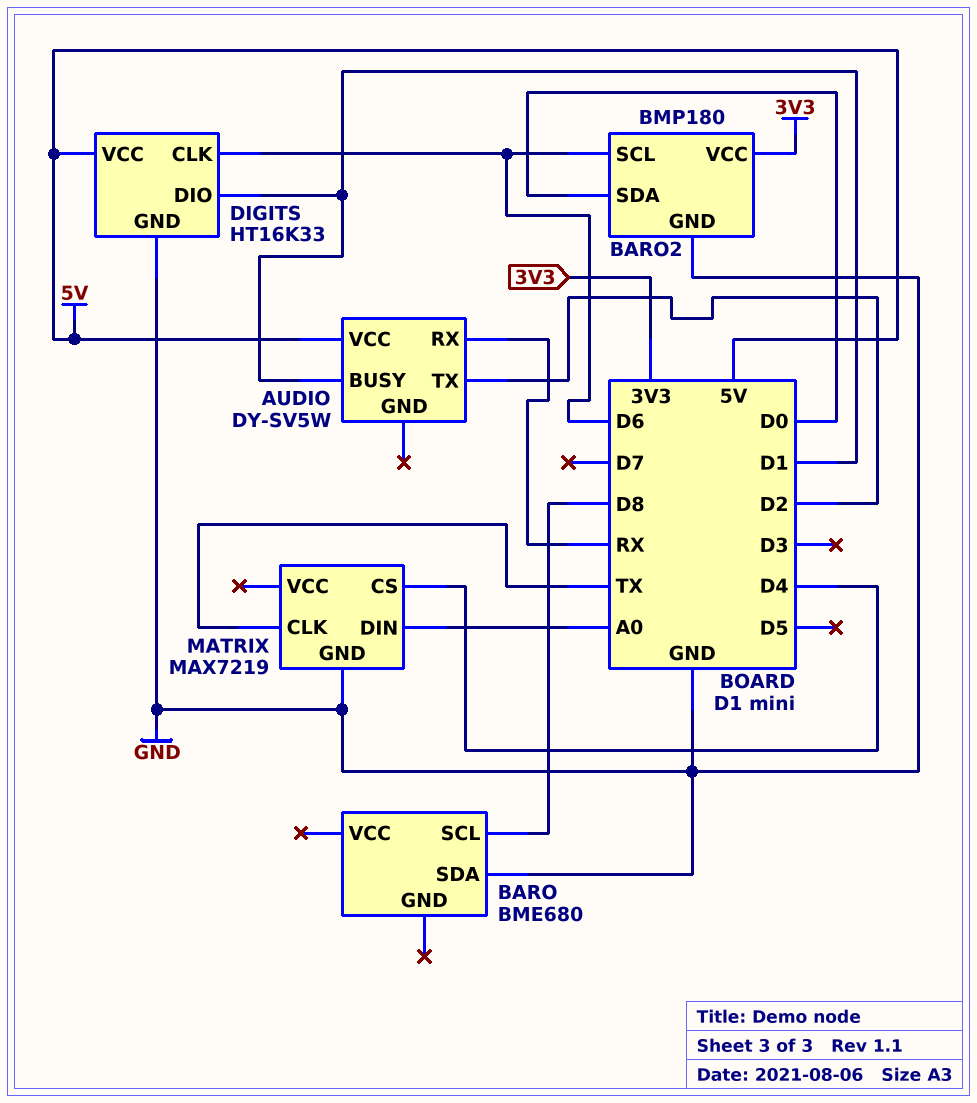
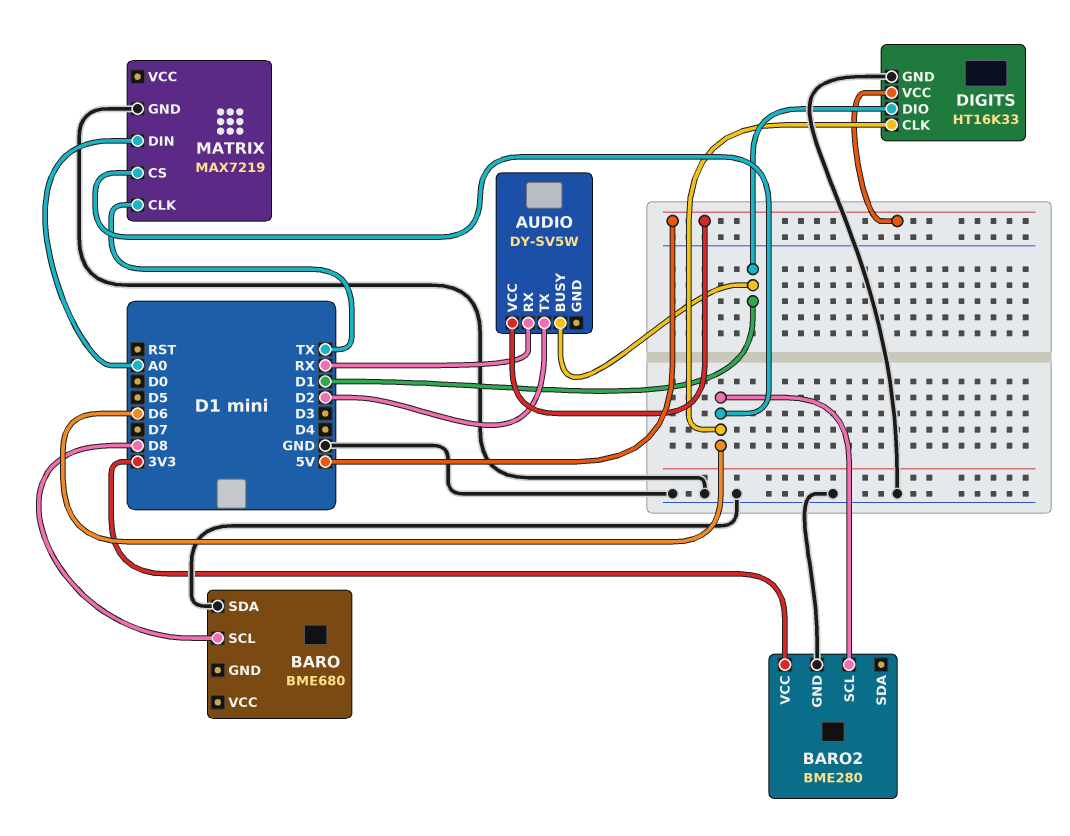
BARO2: BMP180 -> BME280
BARO2 pin SDA: D0 -> none
MATRIX pin CS: D4 -> D6

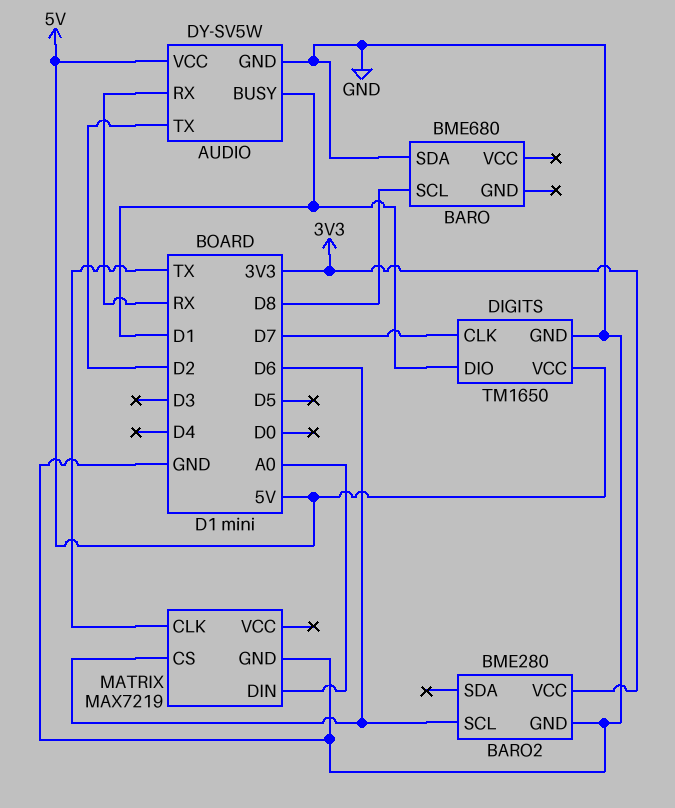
AUDIO pin GND: none -> GND
DIGITS: HT16K33 -> TM1650
DIGITS pin CLK: D6 -> D7

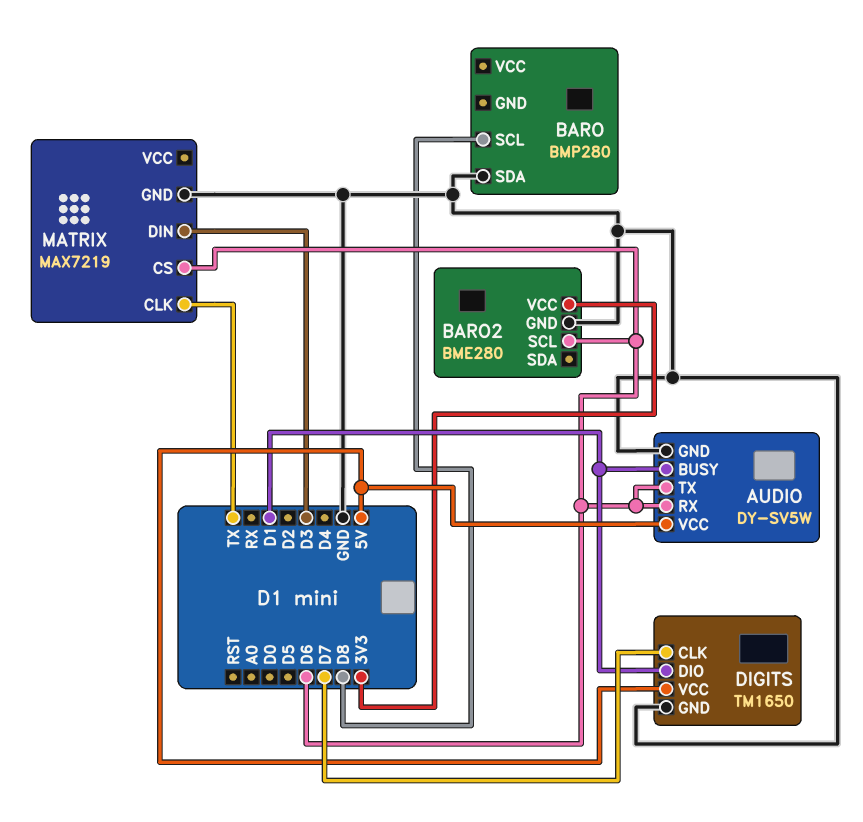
AUDIO pin RX: RX -> D6
AUDIO pin TX: D2 -> D6
BARO: BME680 -> BMP280
MATRIX pin DIN: A0 -> D3

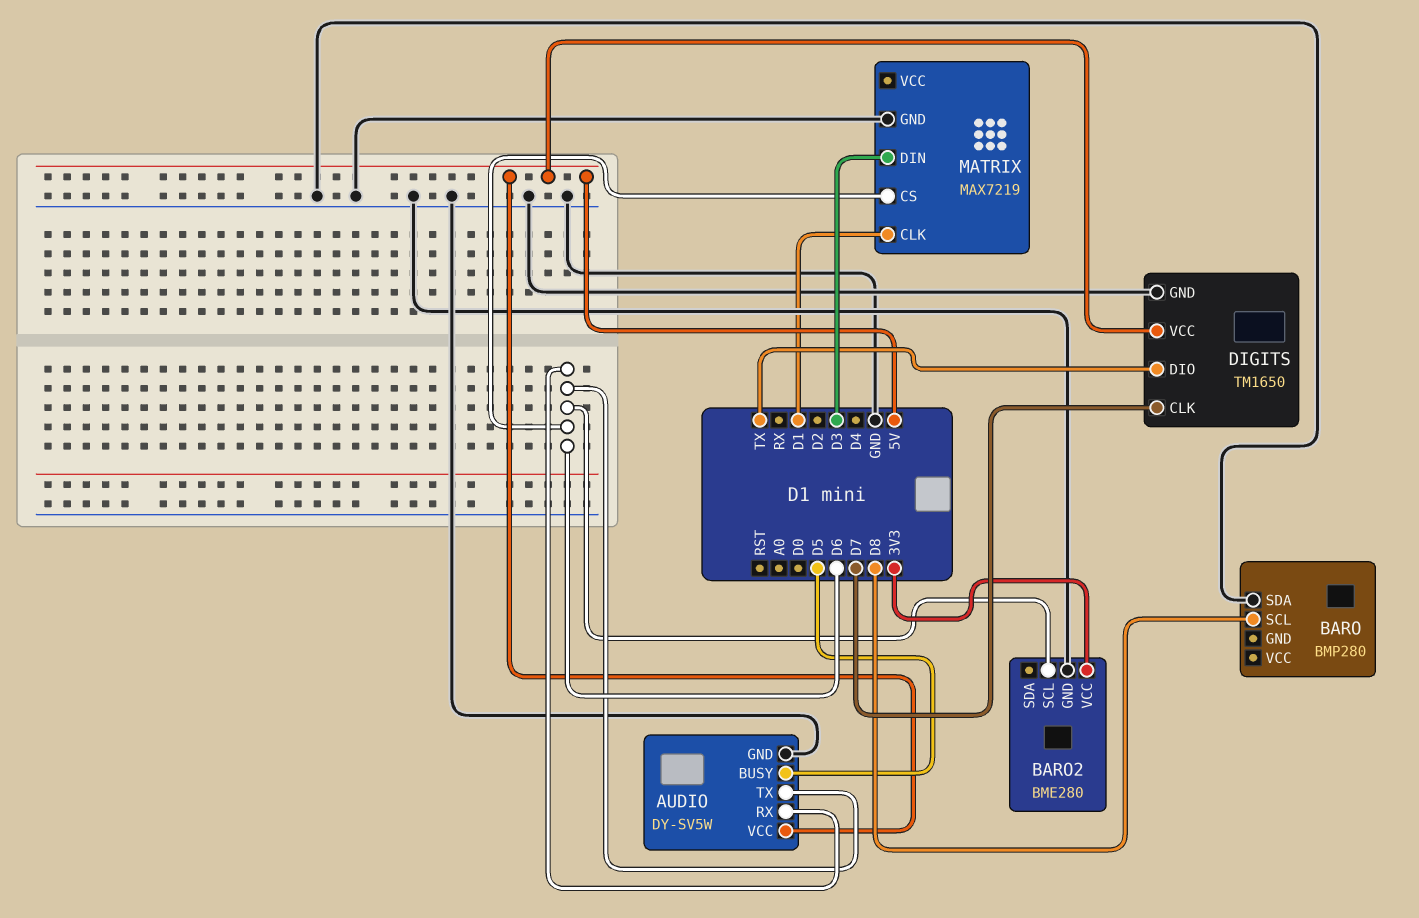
AUDIO pin BUSY: D1 -> D5
DIGITS pin DIO: D1 -> TX
MATRIX pin CLK: TX -> D1

